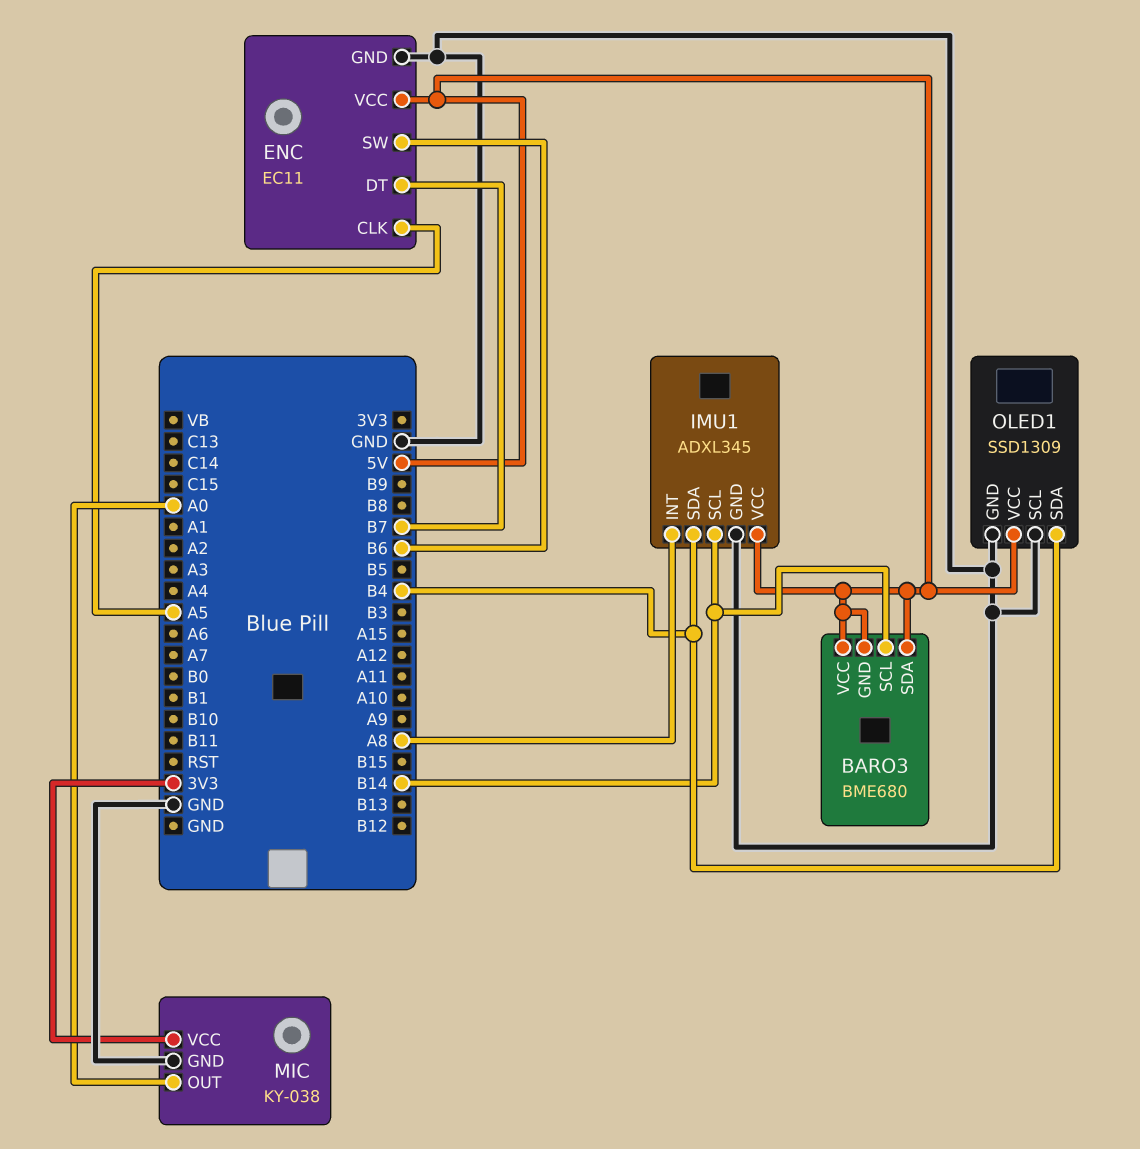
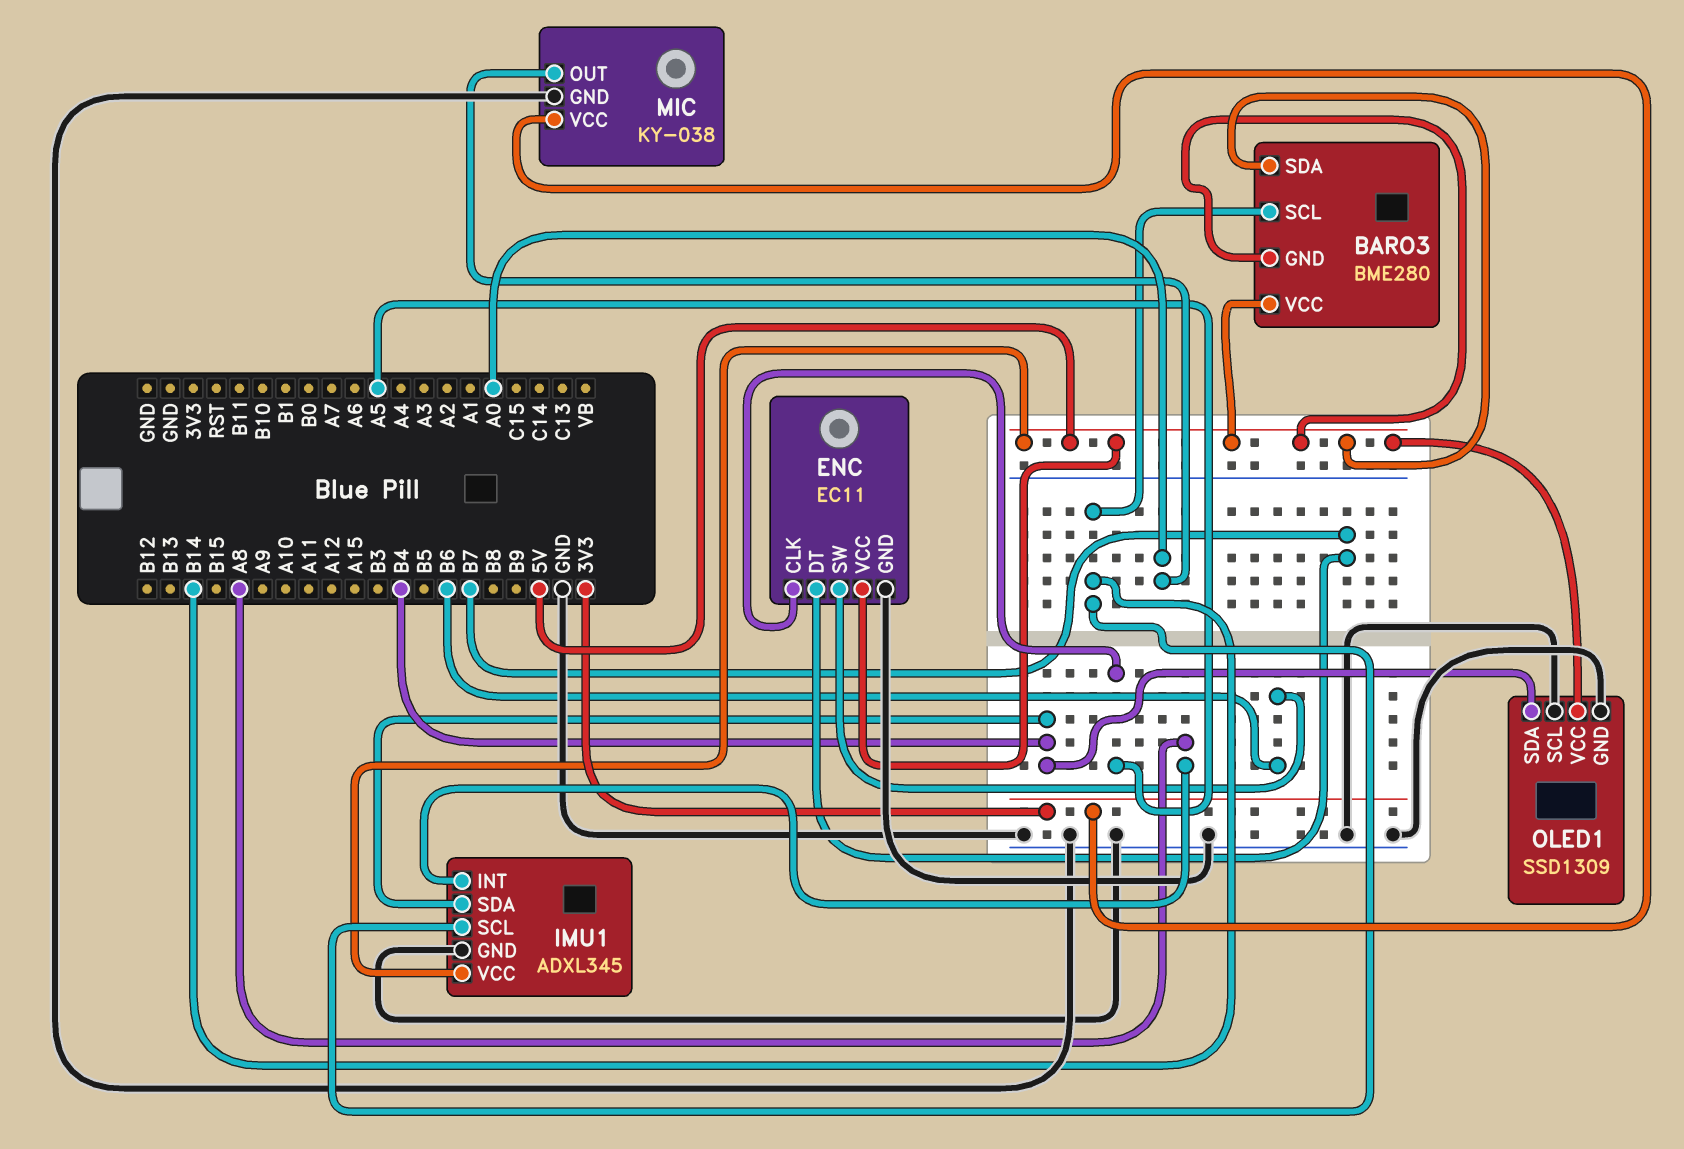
BARO3: BME680 -> BME280

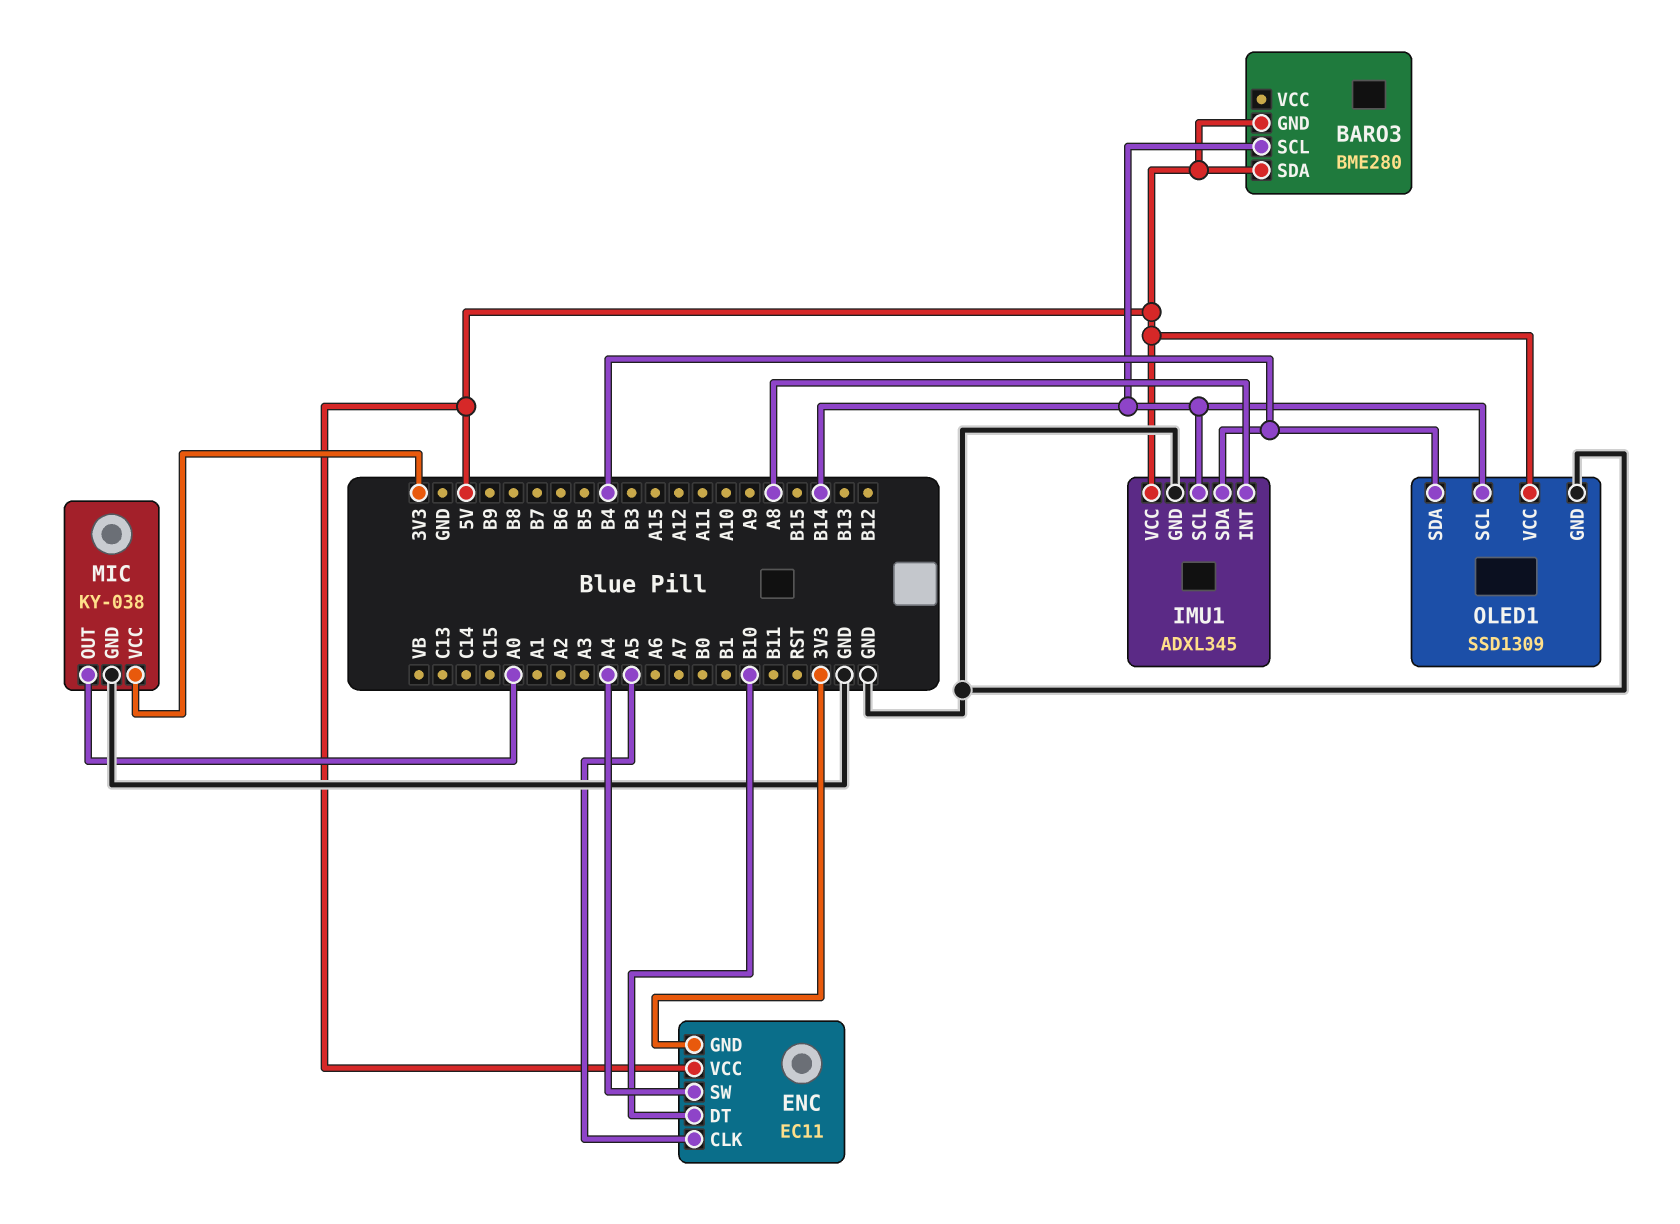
BARO3 pin VCC: 5V -> none
ENC pin DT: B7 -> B10
ENC pin GND: GND -> 3V3
ENC pin SW: B6 -> A4
OLED1 pin SCL: GND -> B14

